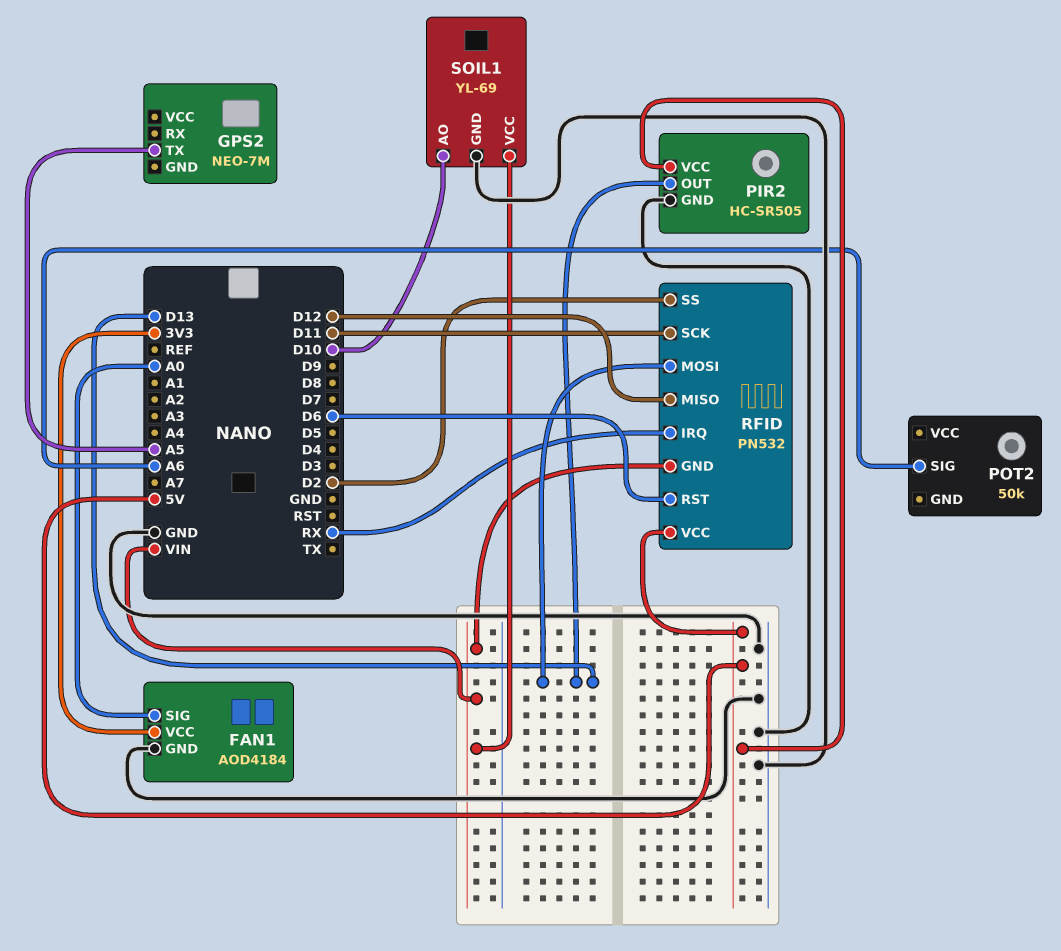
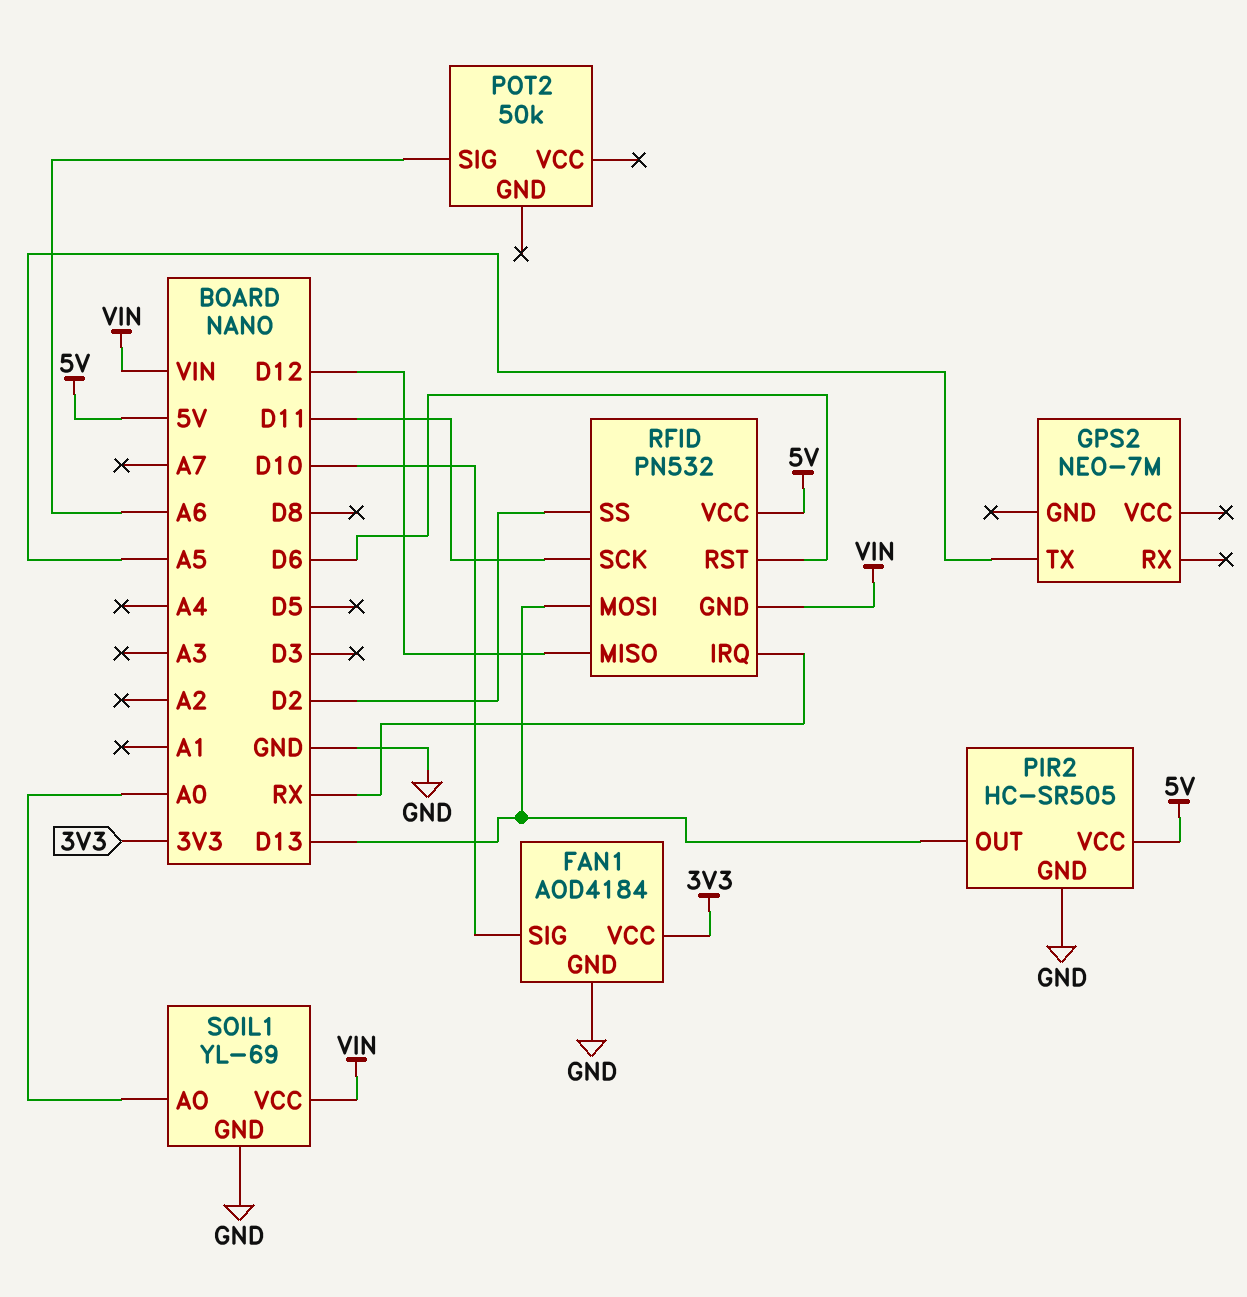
FAN1 pin SIG: A0 -> D10
SOIL1 pin AO: D10 -> A0

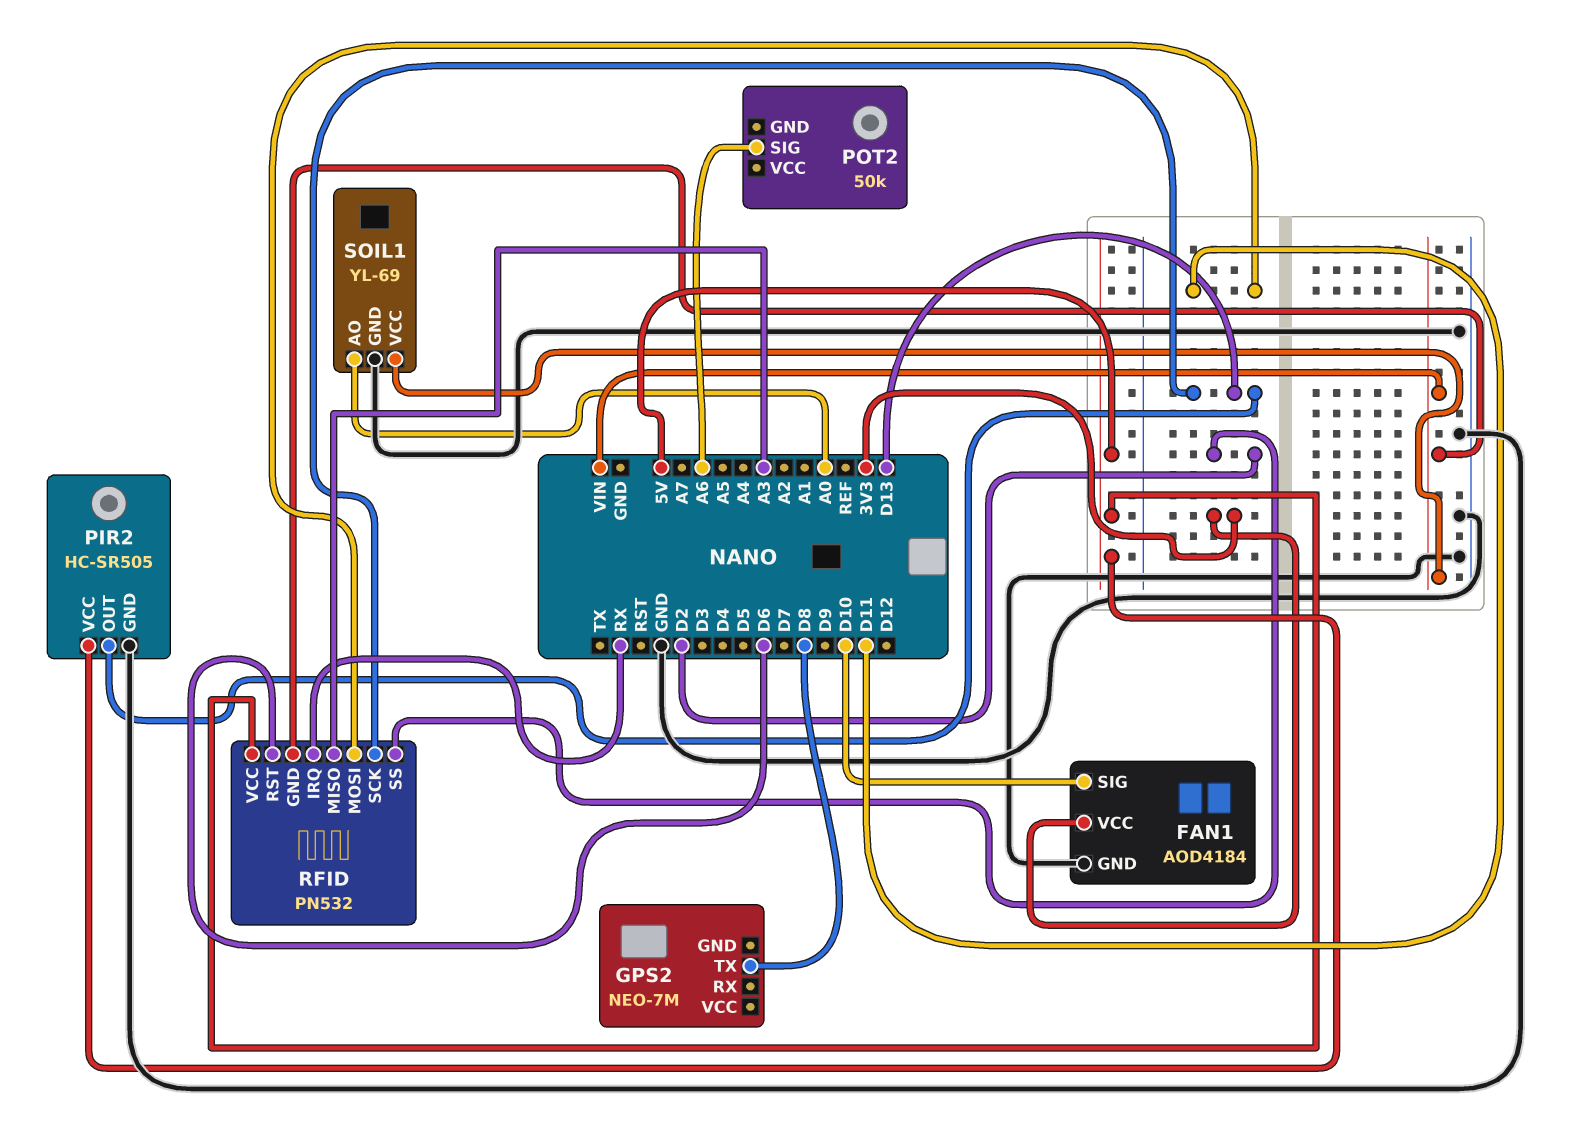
GPS2 pin TX: A5 -> D8
RFID pin MISO: D12 -> A3
RFID pin MOSI: D13 -> D11
RFID pin SCK: D11 -> D13

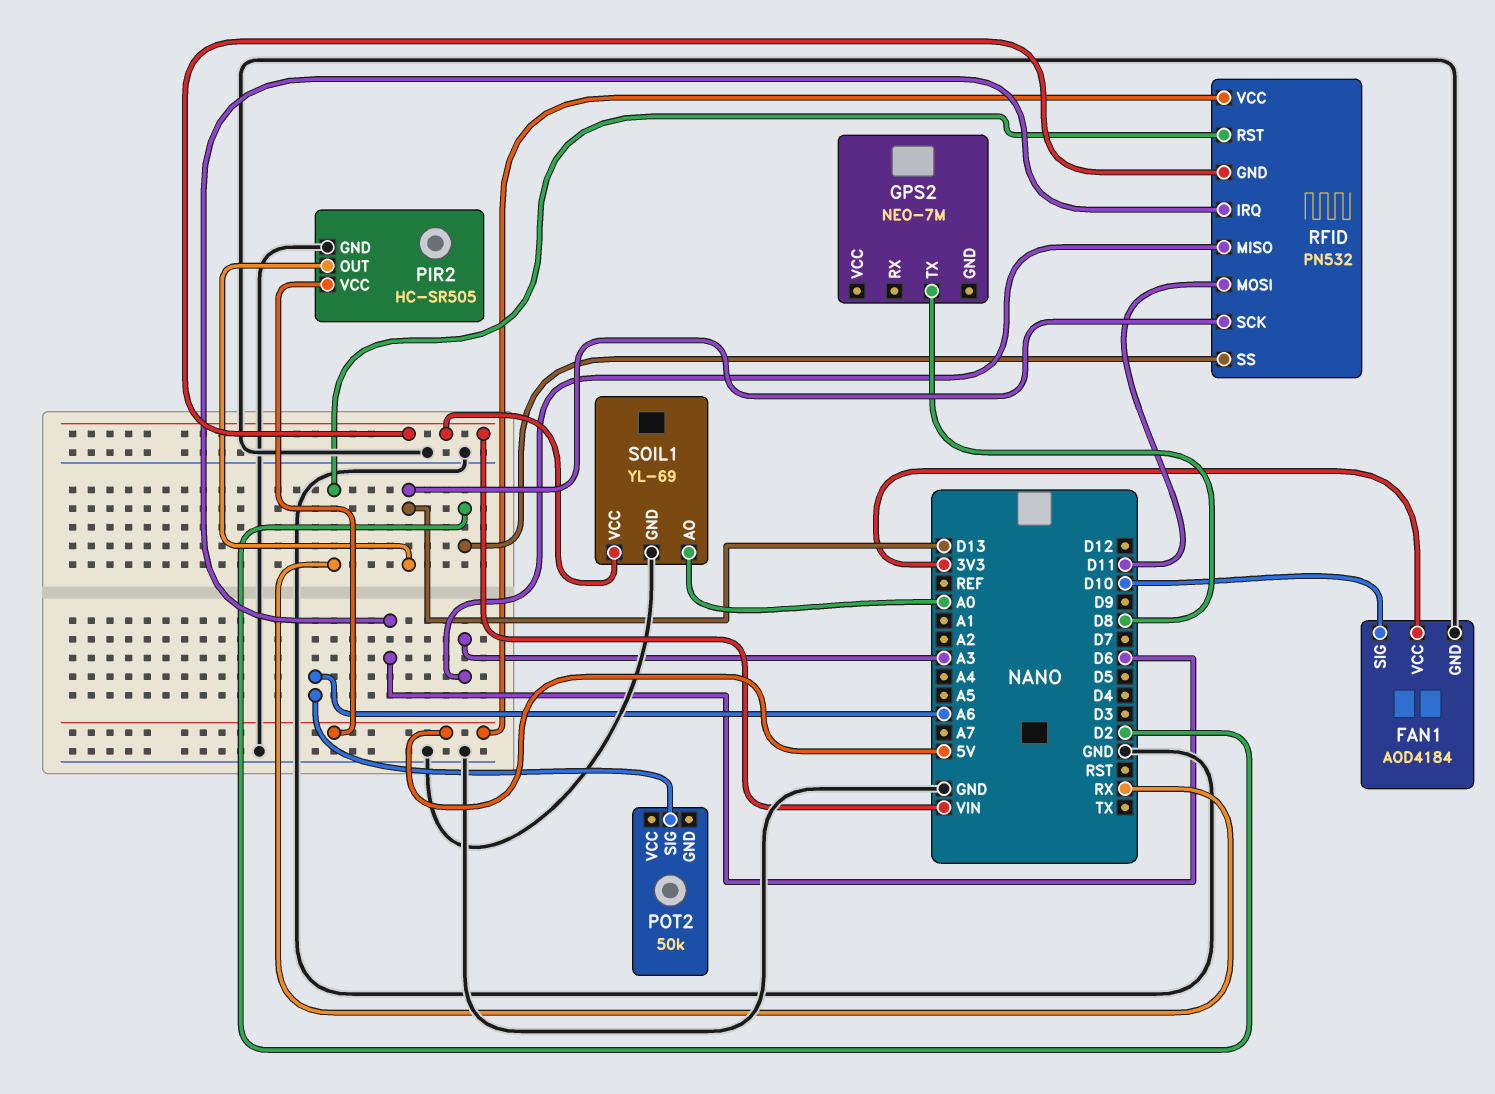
RFID pin IRQ: RX -> D6
RFID pin RST: D6 -> RX

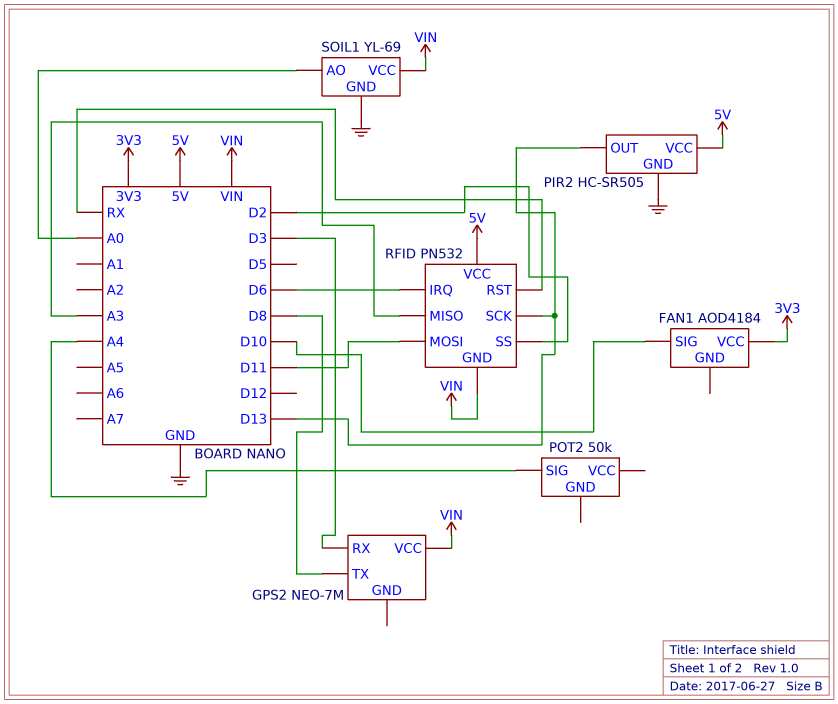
FAN1 pin GND: GND -> none
GPS2 pin RX: none -> D3
GPS2 pin VCC: none -> VIN
POT2 pin SIG: A6 -> A4

